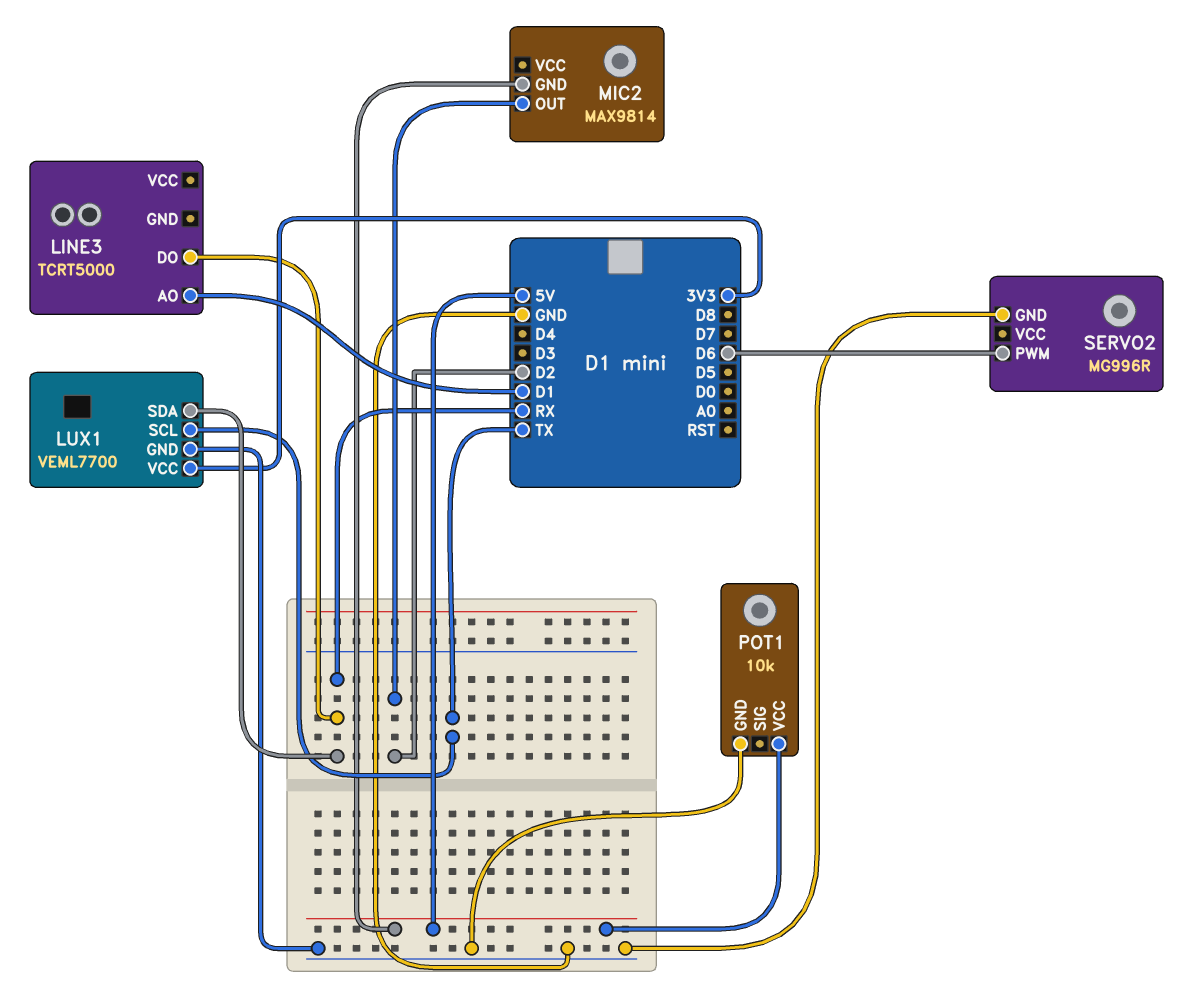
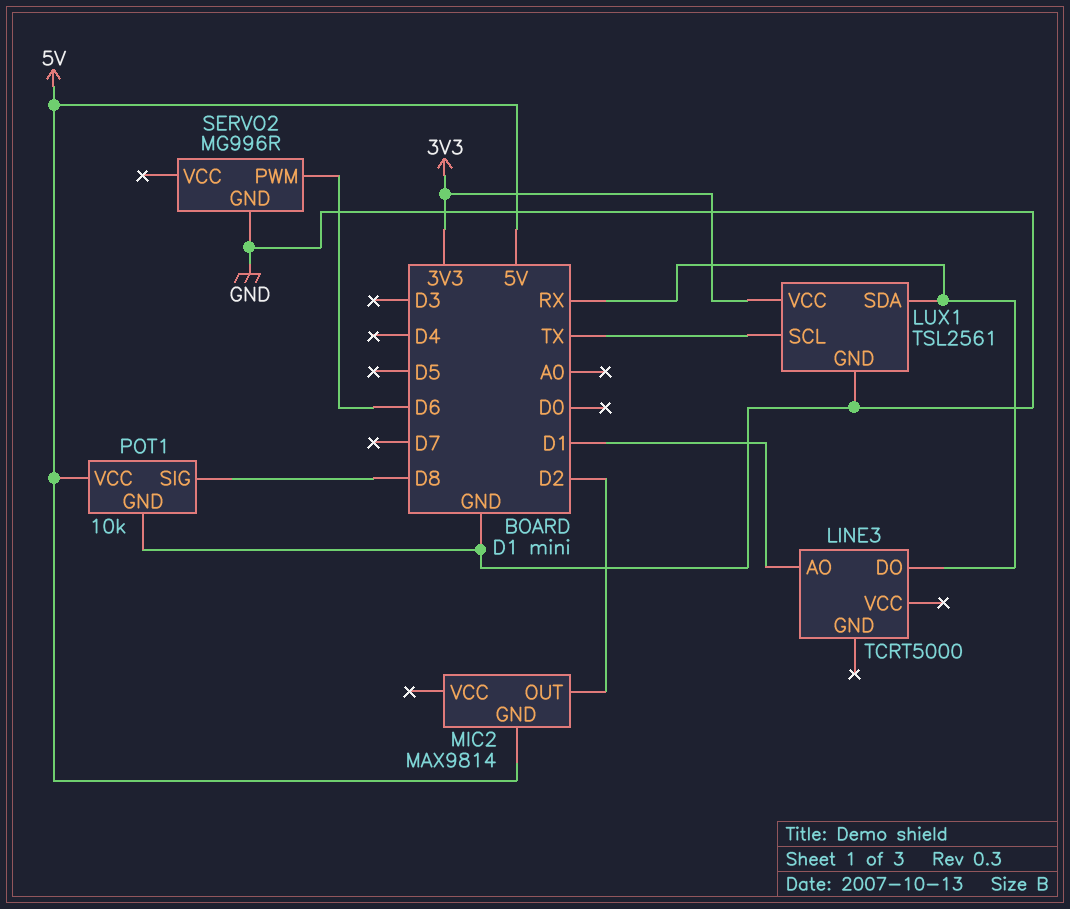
LUX1: VEML7700 -> TSL2561
POT1 pin SIG: none -> D8

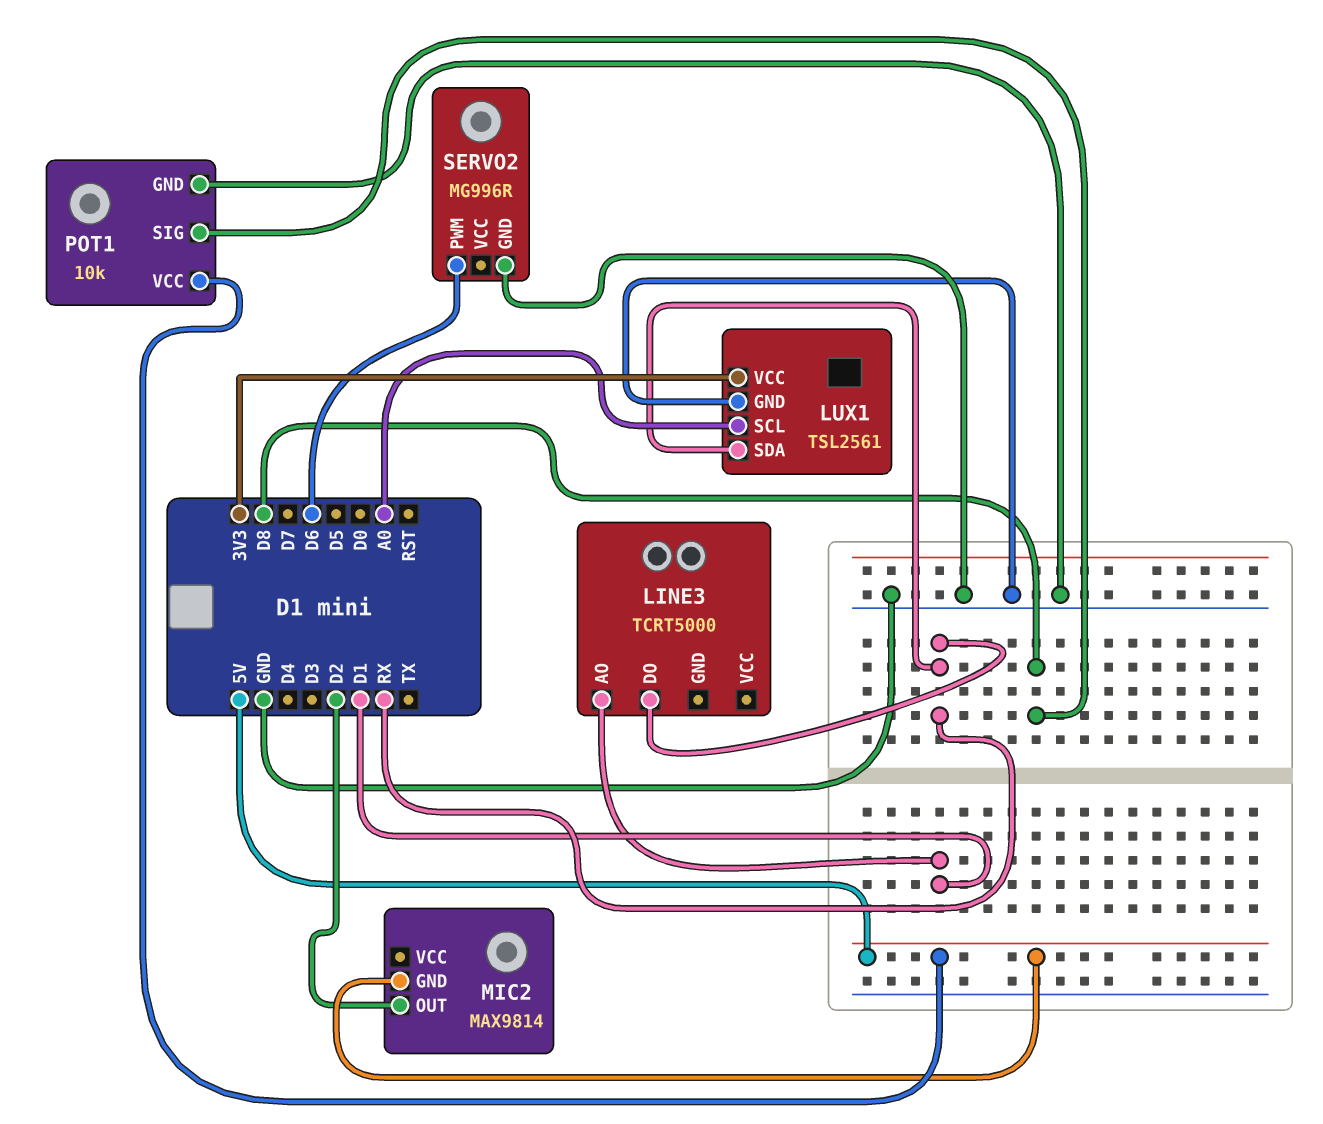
LUX1 pin SCL: TX -> A0

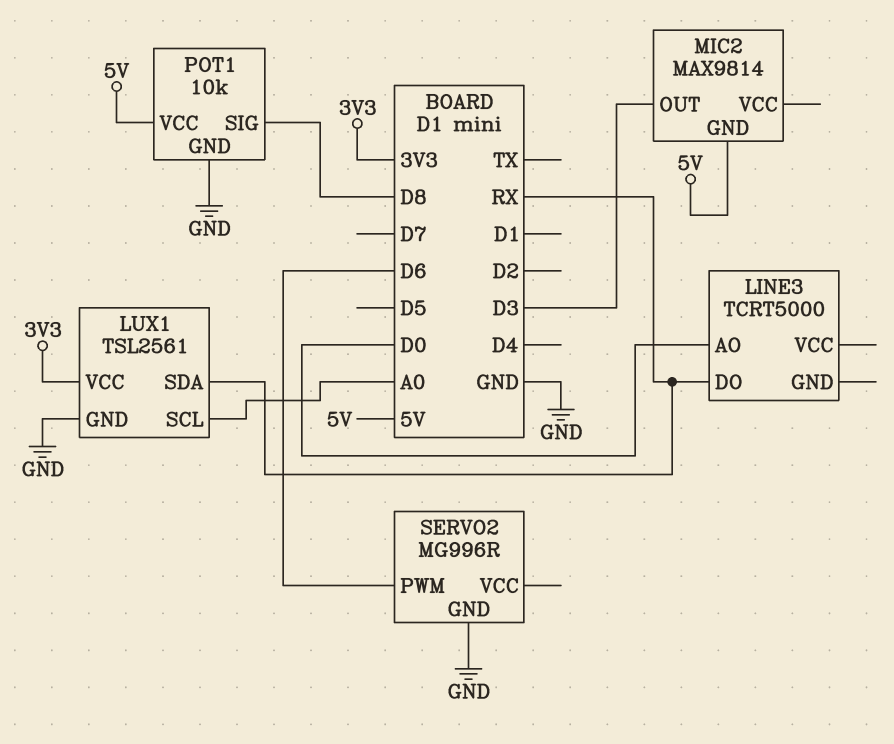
LINE3 pin AO: D1 -> D0
MIC2 pin OUT: D2 -> D3

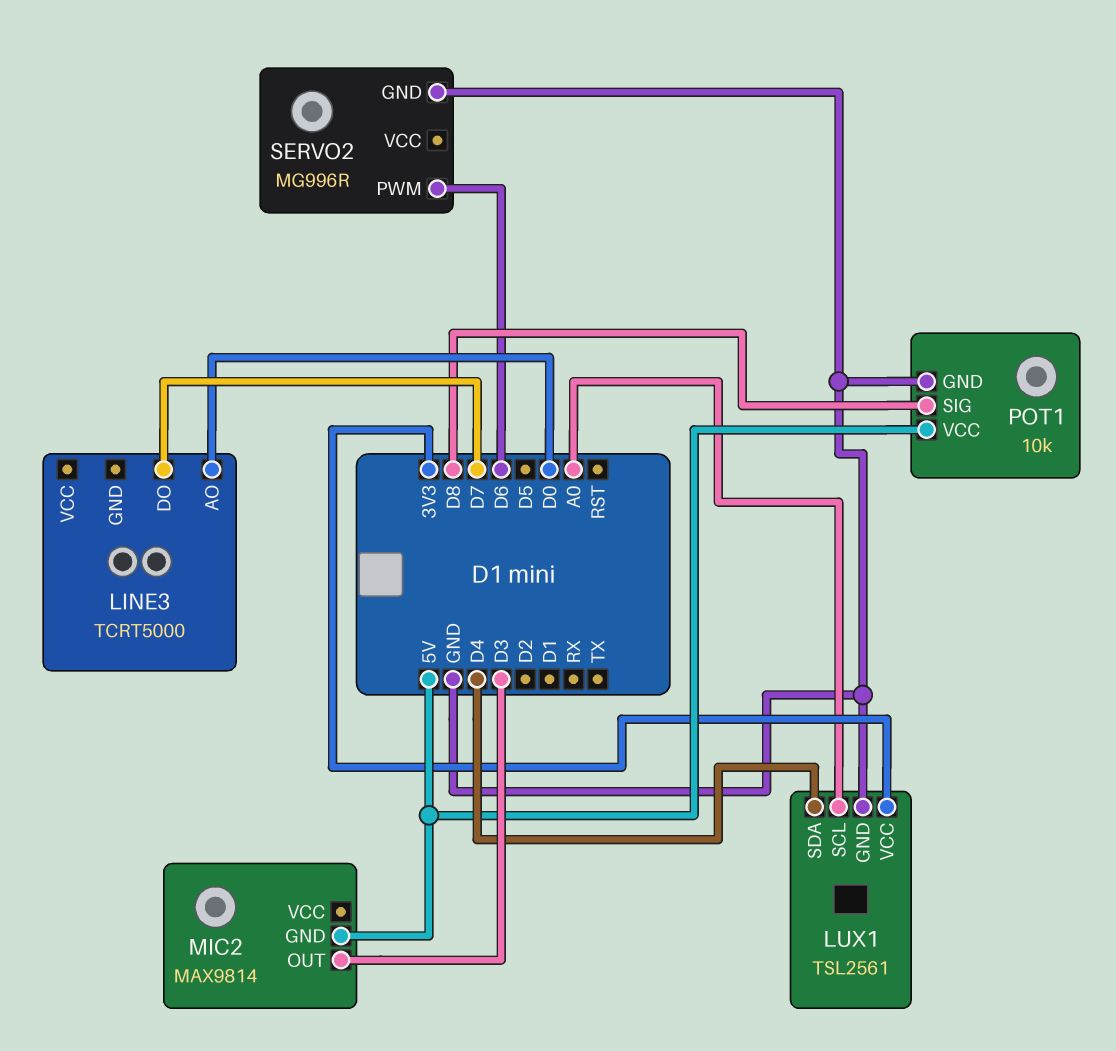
LINE3 pin DO: RX -> D7
LUX1 pin SDA: RX -> D4

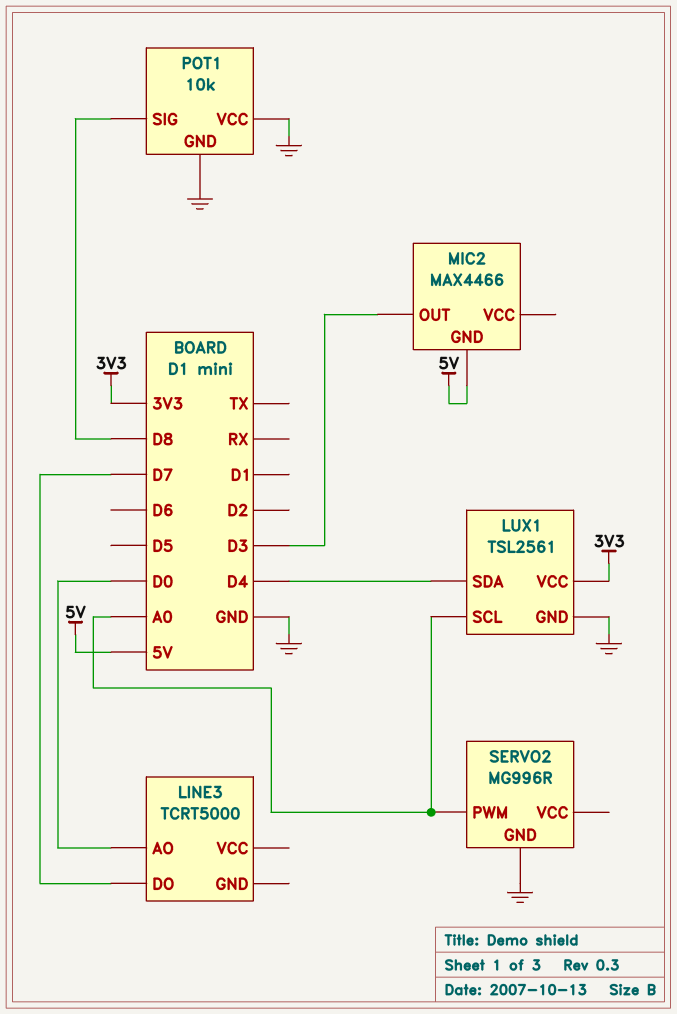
MIC2: MAX9814 -> MAX4466
POT1 pin VCC: 5V -> GND
SERVO2 pin PWM: D6 -> A0

